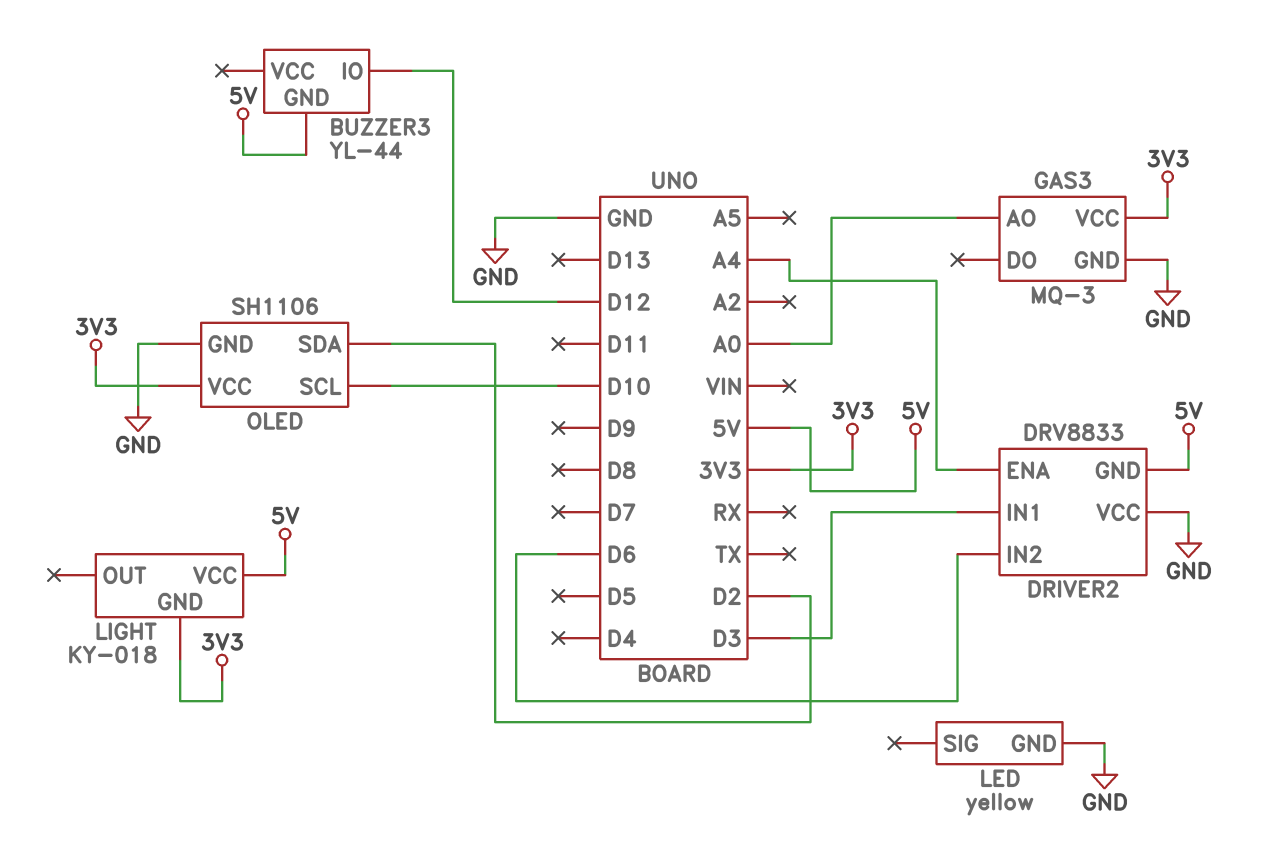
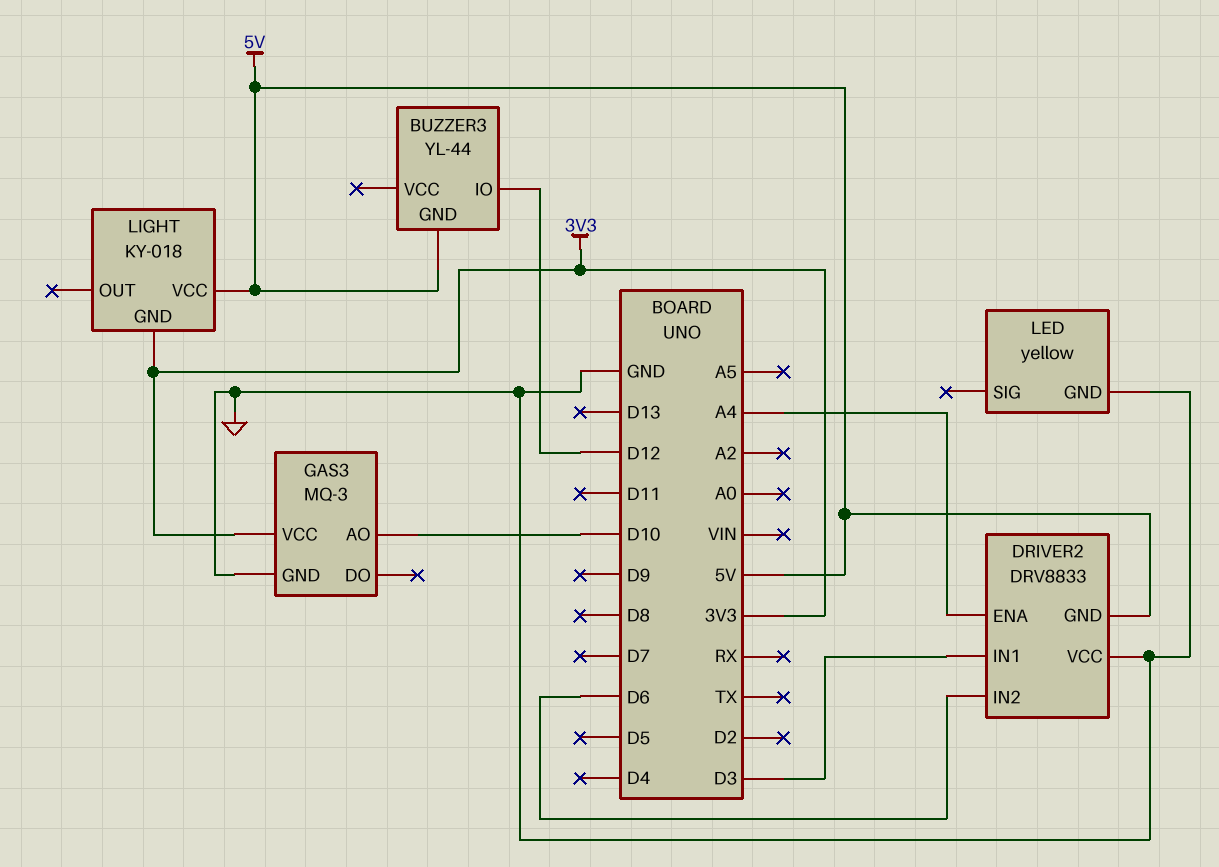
GAS3 pin AO: A0 -> D10
OLED: SH1106 -> none
OLED pin GND: GND -> none
OLED pin SCL: D10 -> none
OLED pin SDA: D2 -> none
OLED pin VCC: 3V3 -> none

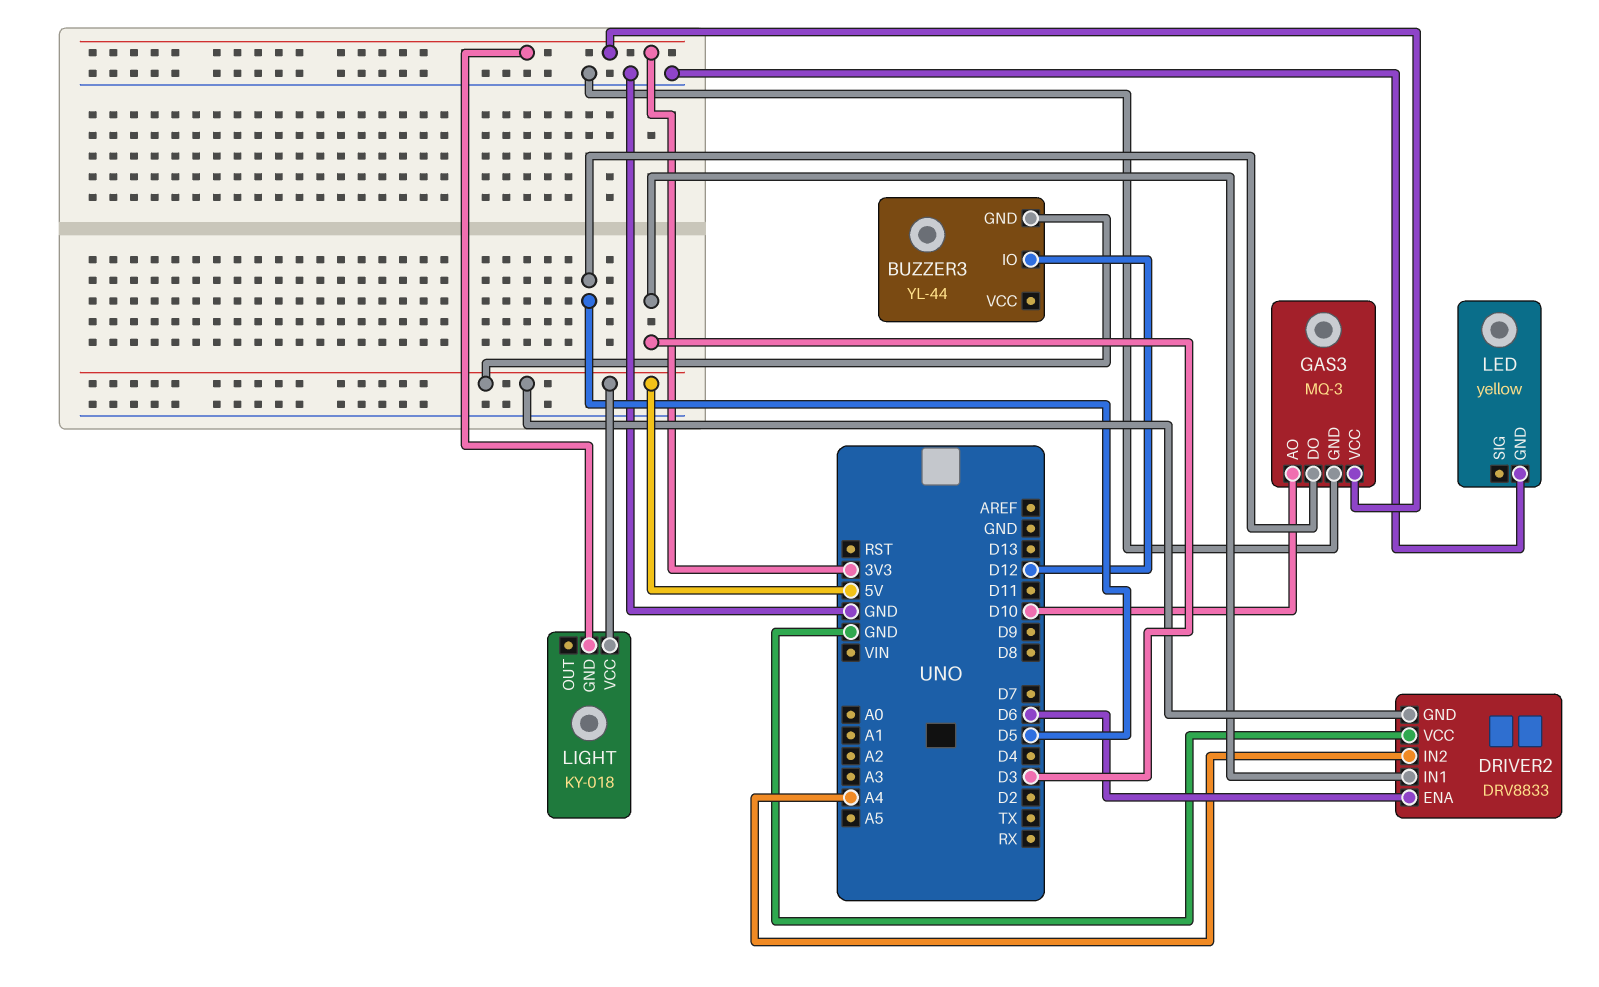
DRIVER2 pin ENA: A4 -> D6
DRIVER2 pin IN2: D6 -> A4
GAS3 pin DO: none -> D5

